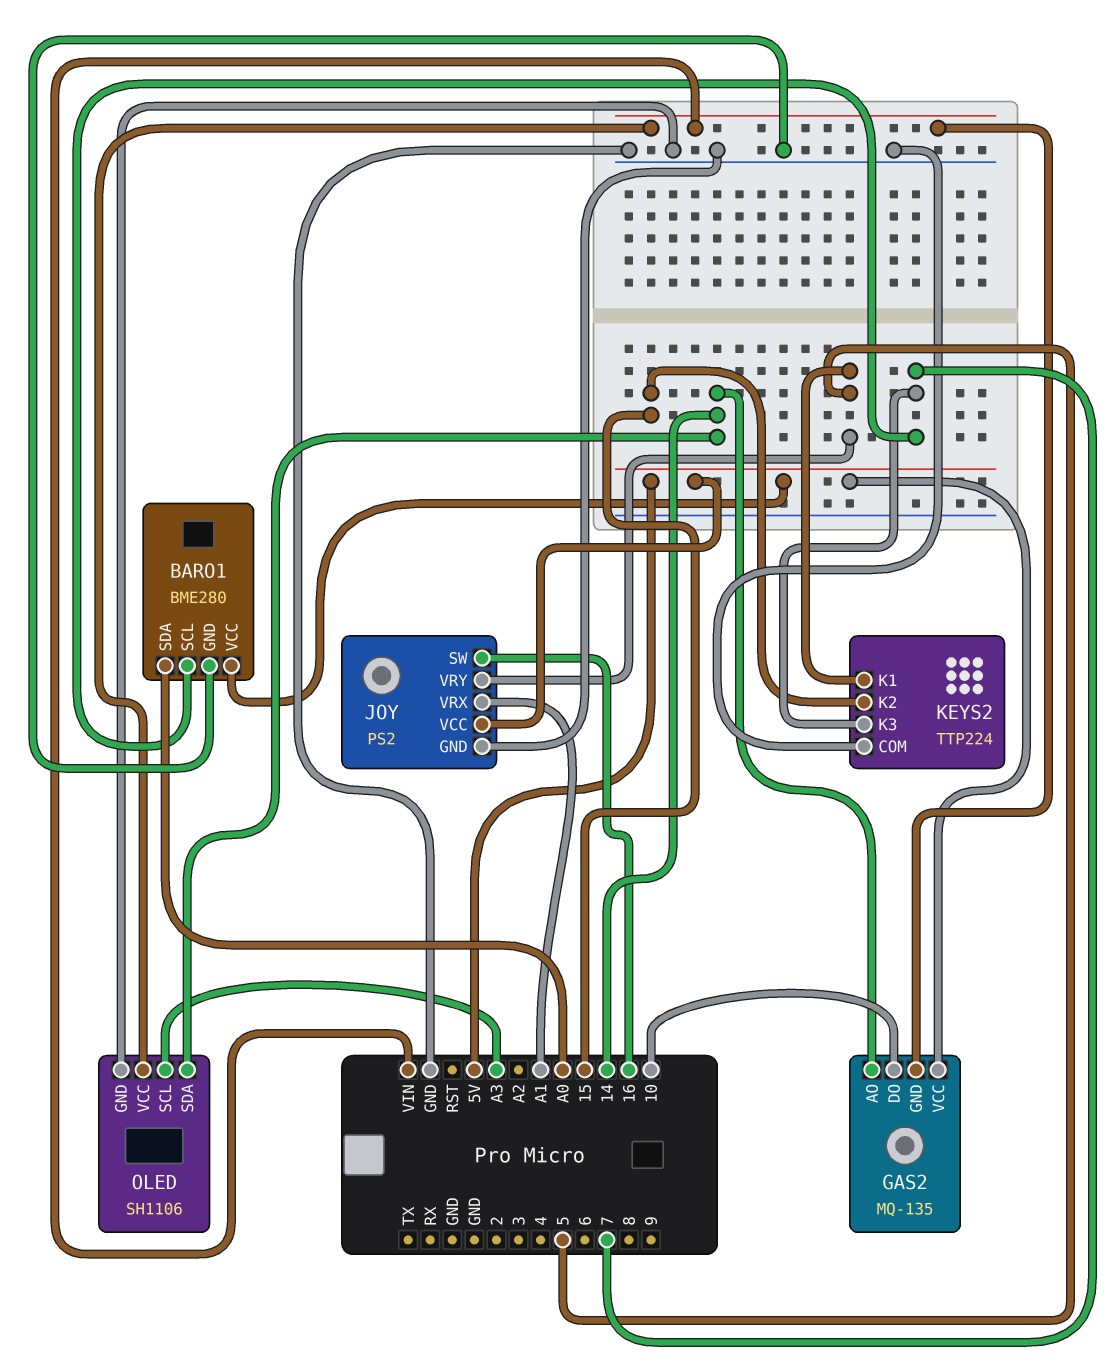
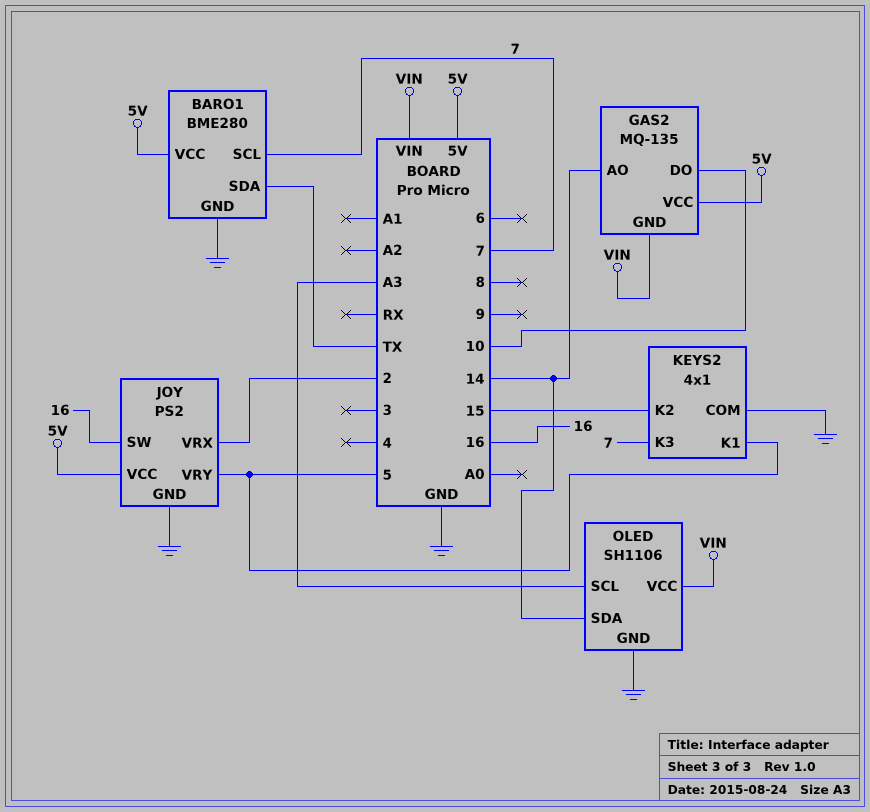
BARO1 pin SDA: A0 -> TX
JOY pin VRX: A1 -> 2
KEYS2: TTP224 -> 4x1

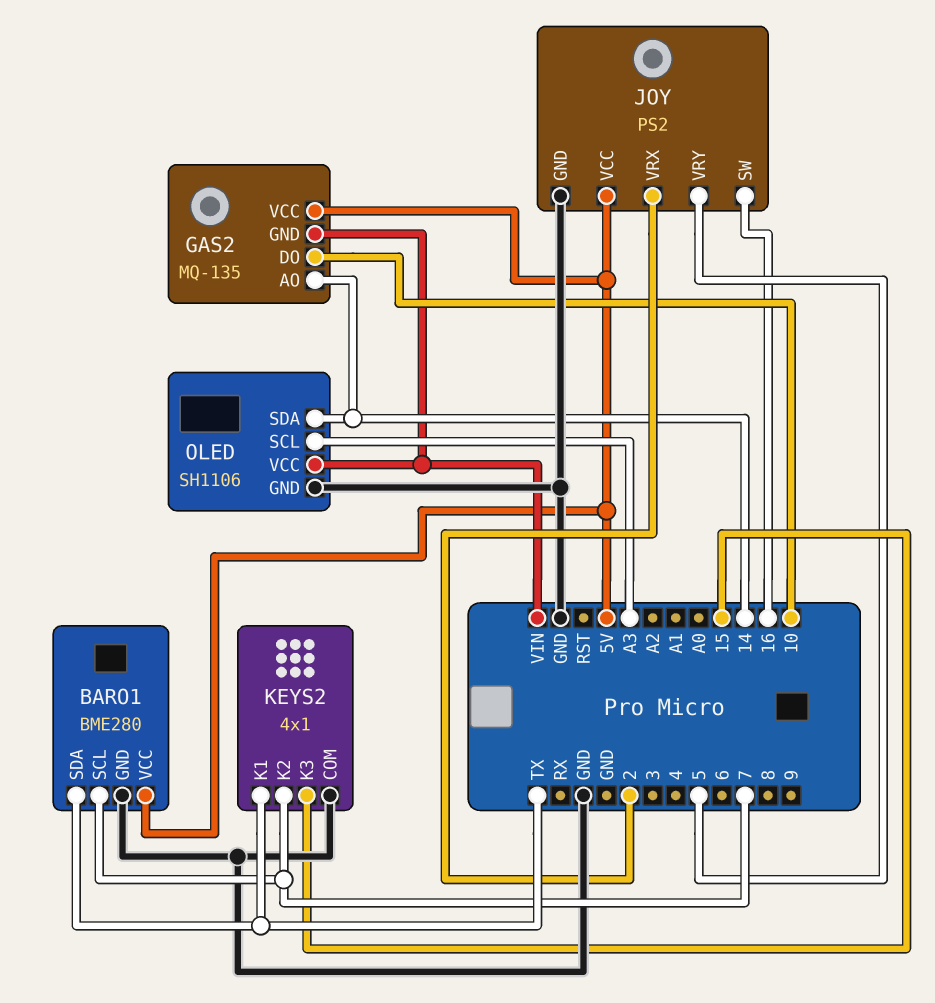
KEYS2 pin K1: 5 -> TX
KEYS2 pin K2: 15 -> 7
KEYS2 pin K3: 7 -> 15

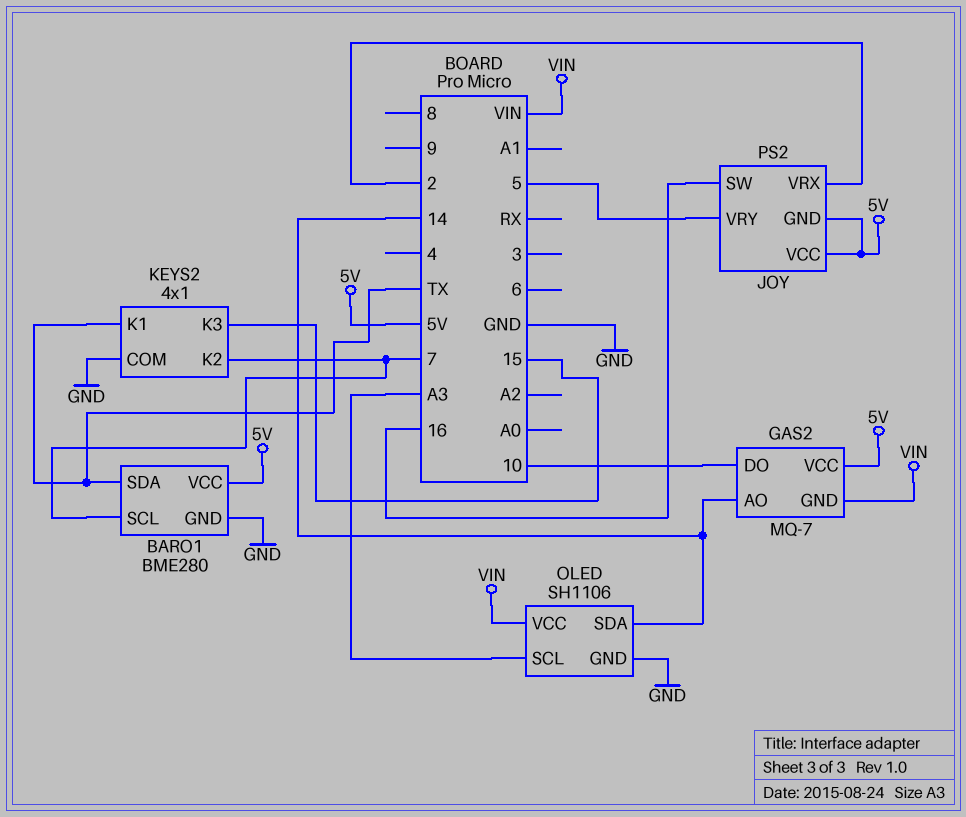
GAS2: MQ-135 -> MQ-7
JOY pin GND: GND -> 5V

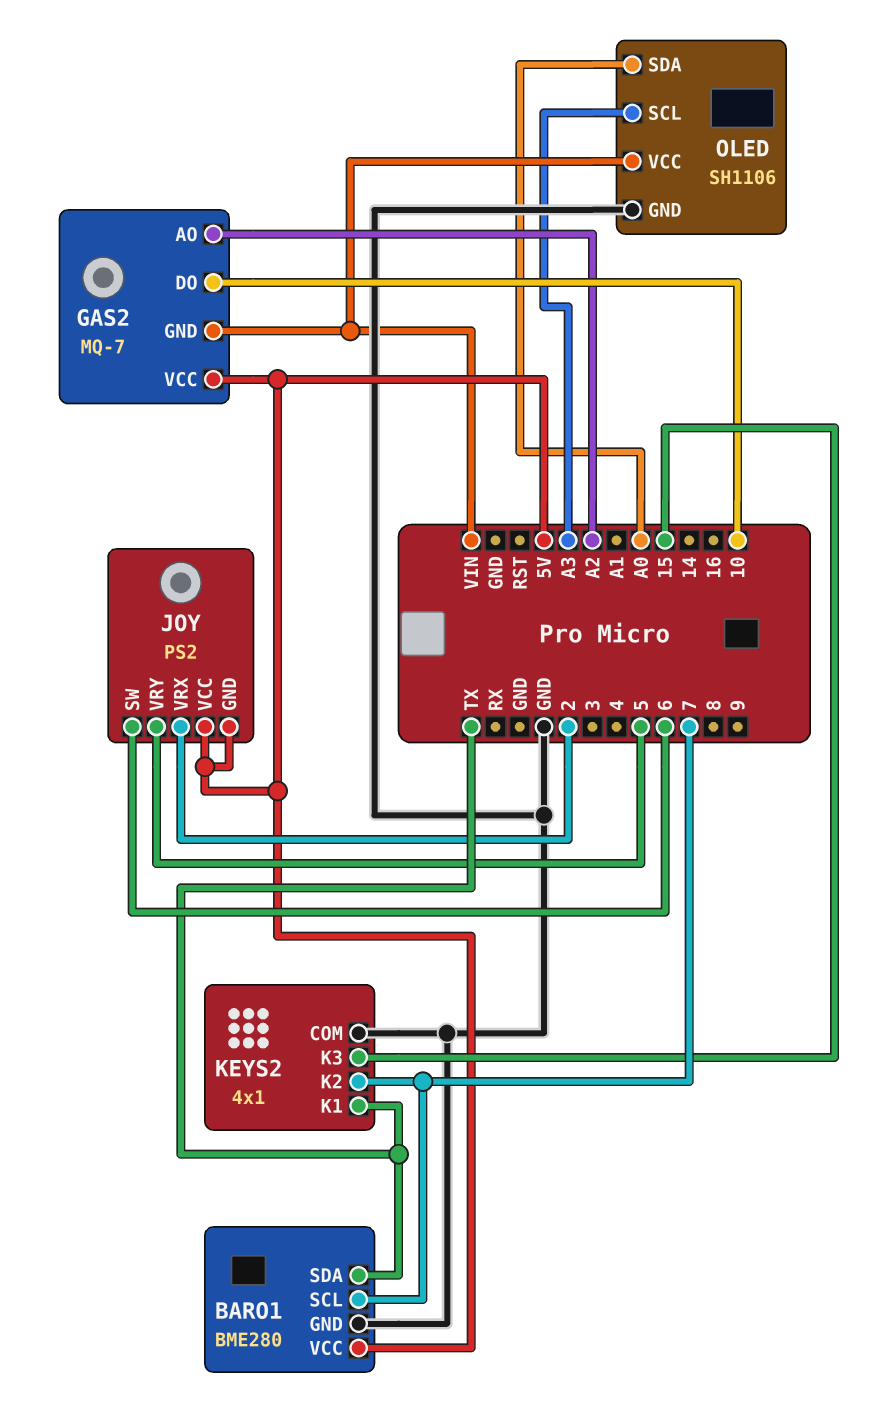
GAS2 pin AO: 14 -> A2
JOY pin SW: 16 -> 6
OLED pin SDA: 14 -> A0

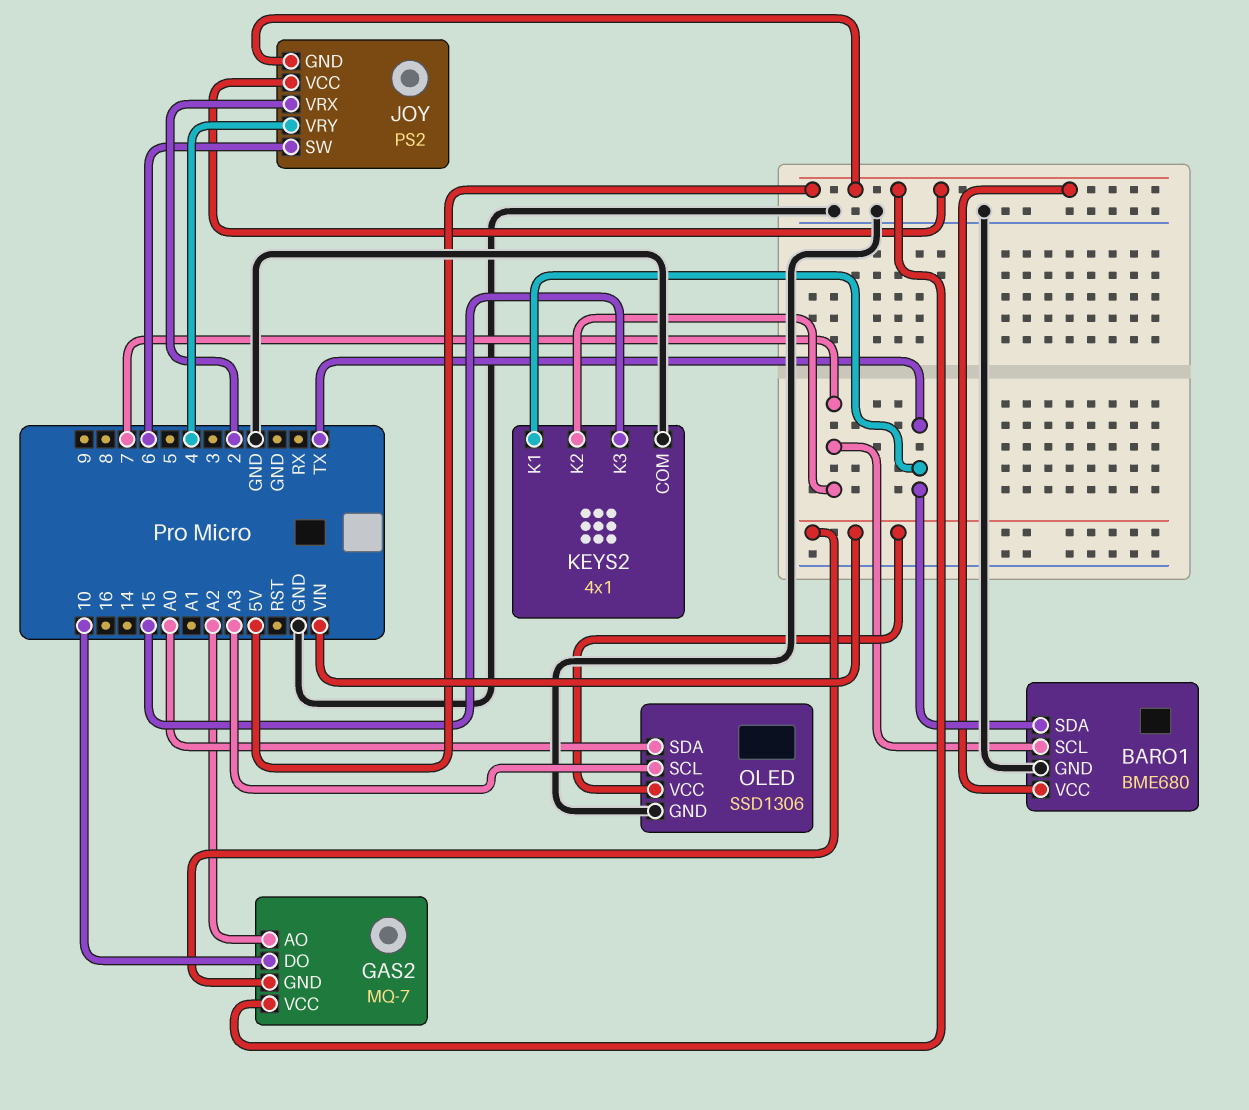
BARO1: BME280 -> BME680
JOY pin VRY: 5 -> 4
OLED: SH1106 -> SSD1306

